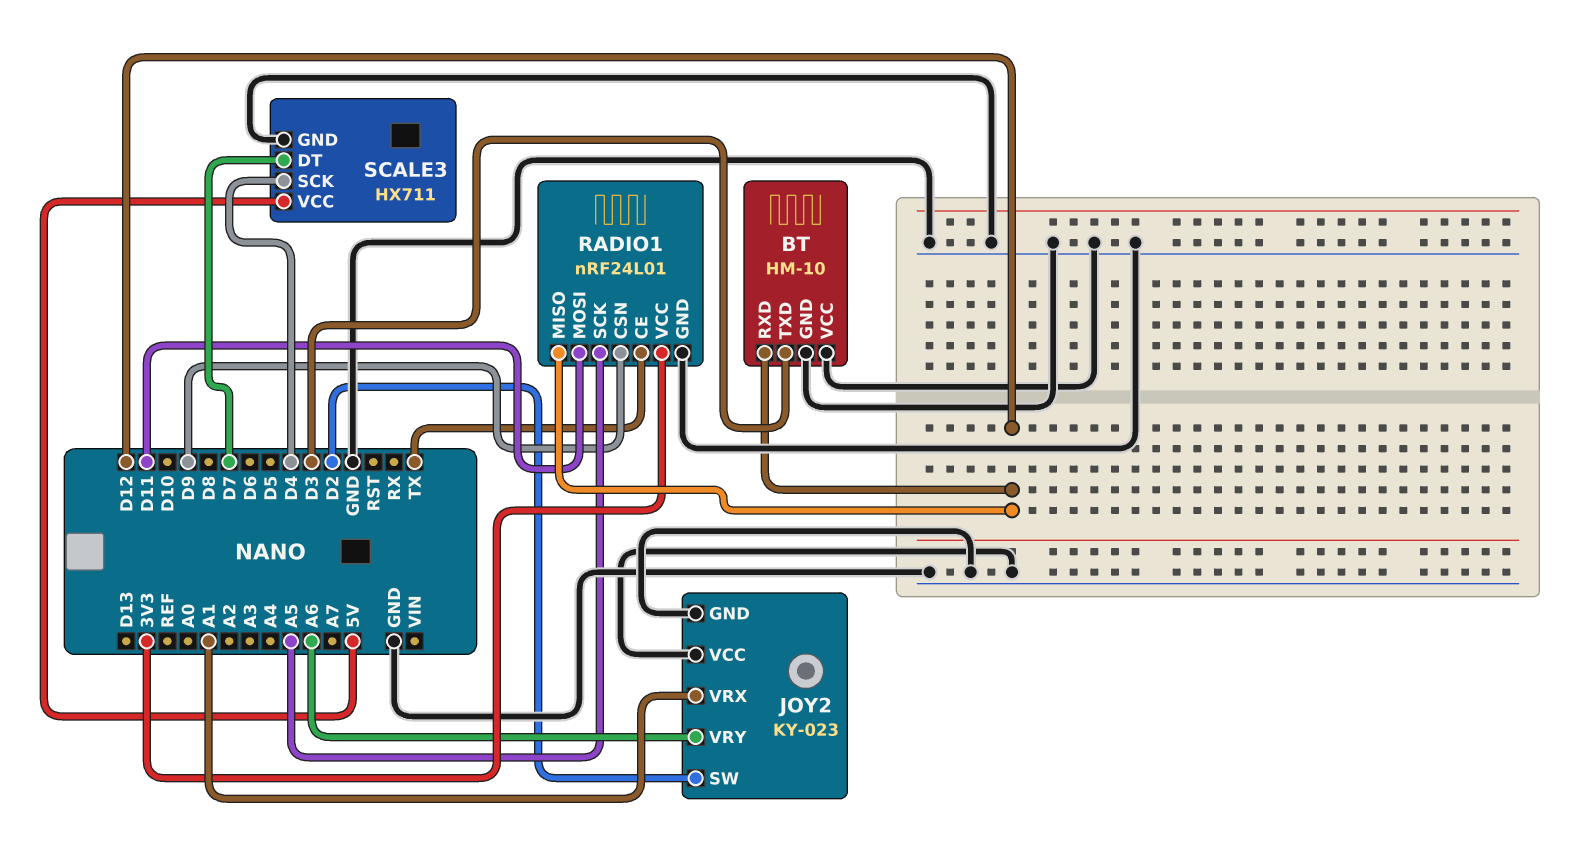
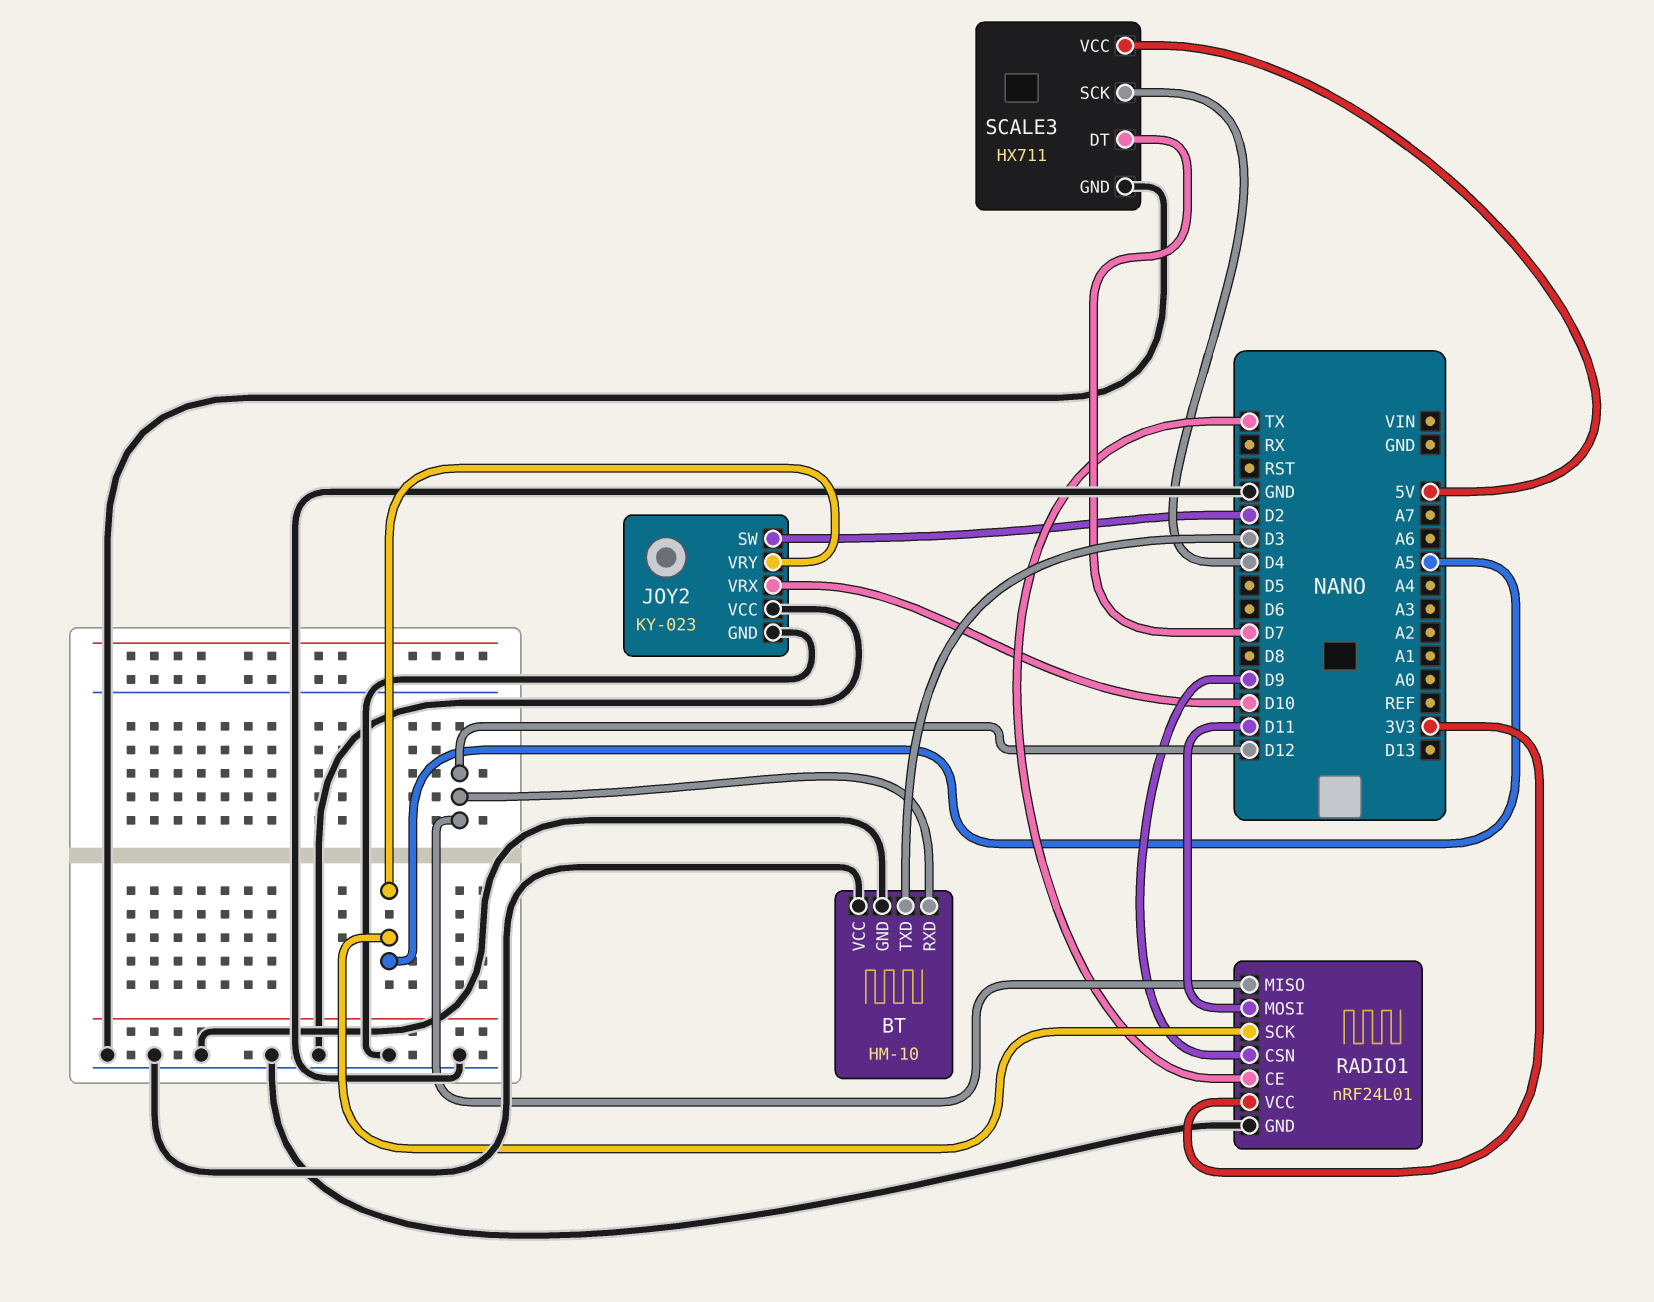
JOY2 pin VRX: A1 -> D10
JOY2 pin VRY: A6 -> A5

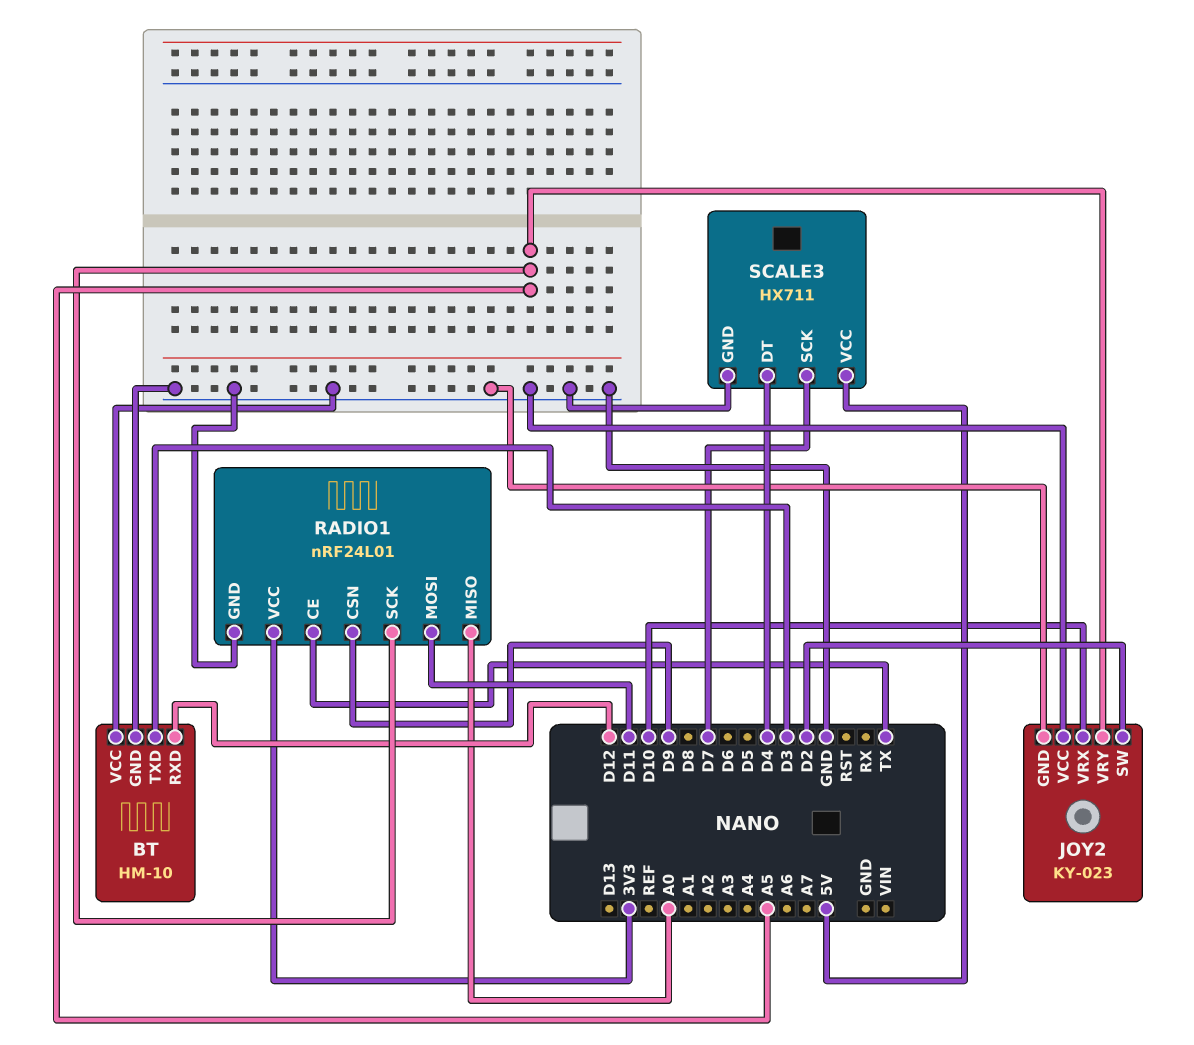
RADIO1 pin MISO: D12 -> A0
SCALE3 pin DT: D7 -> D4
SCALE3 pin SCK: D4 -> D7

